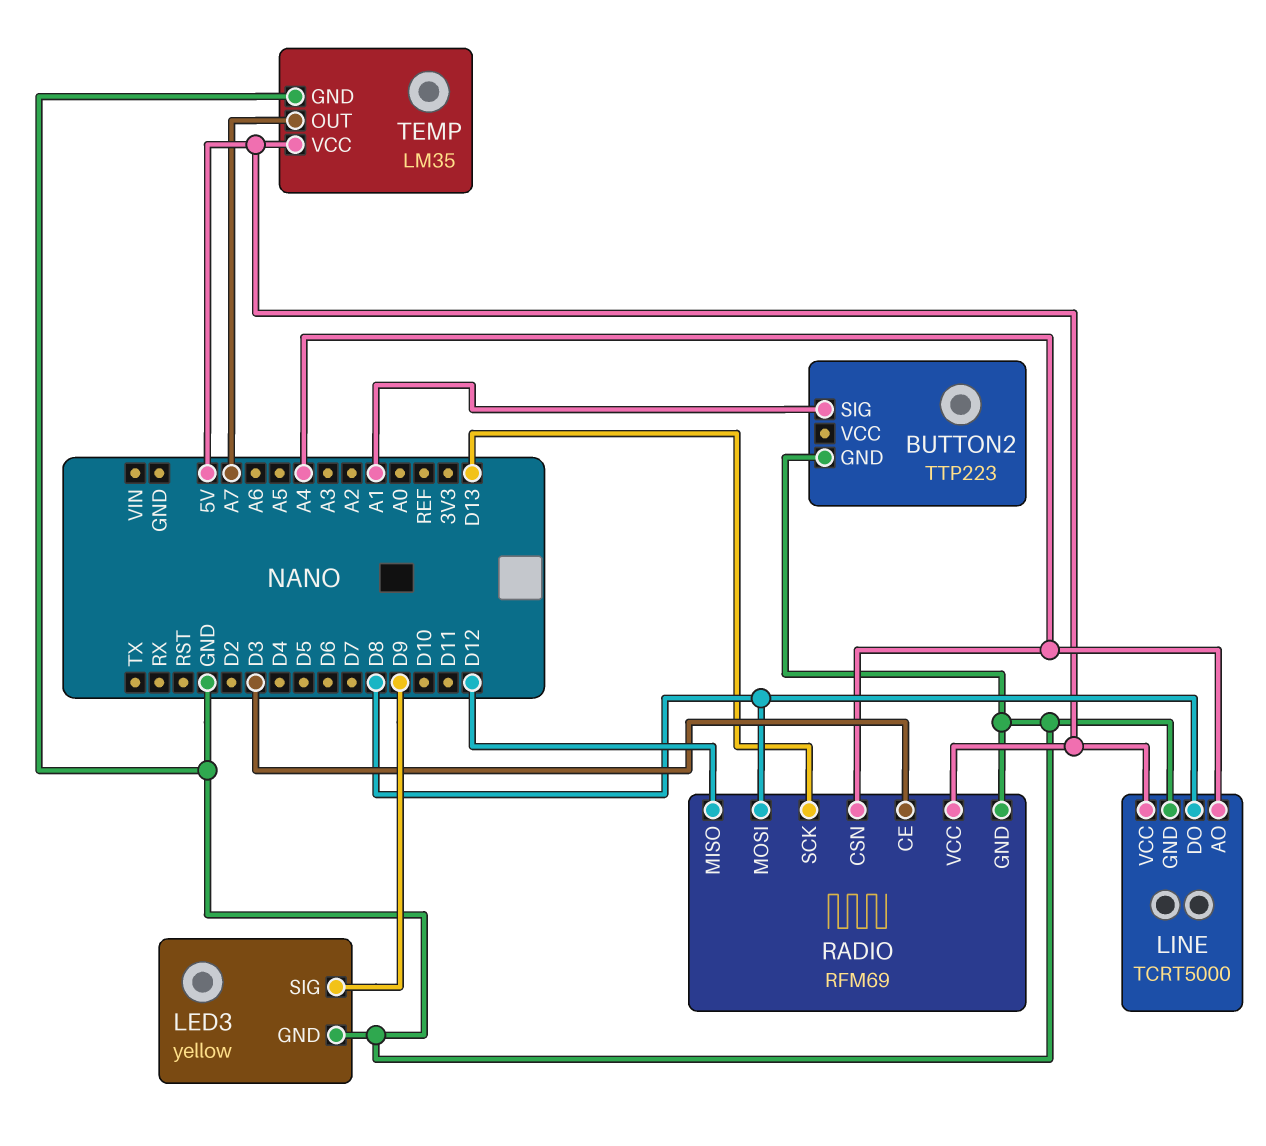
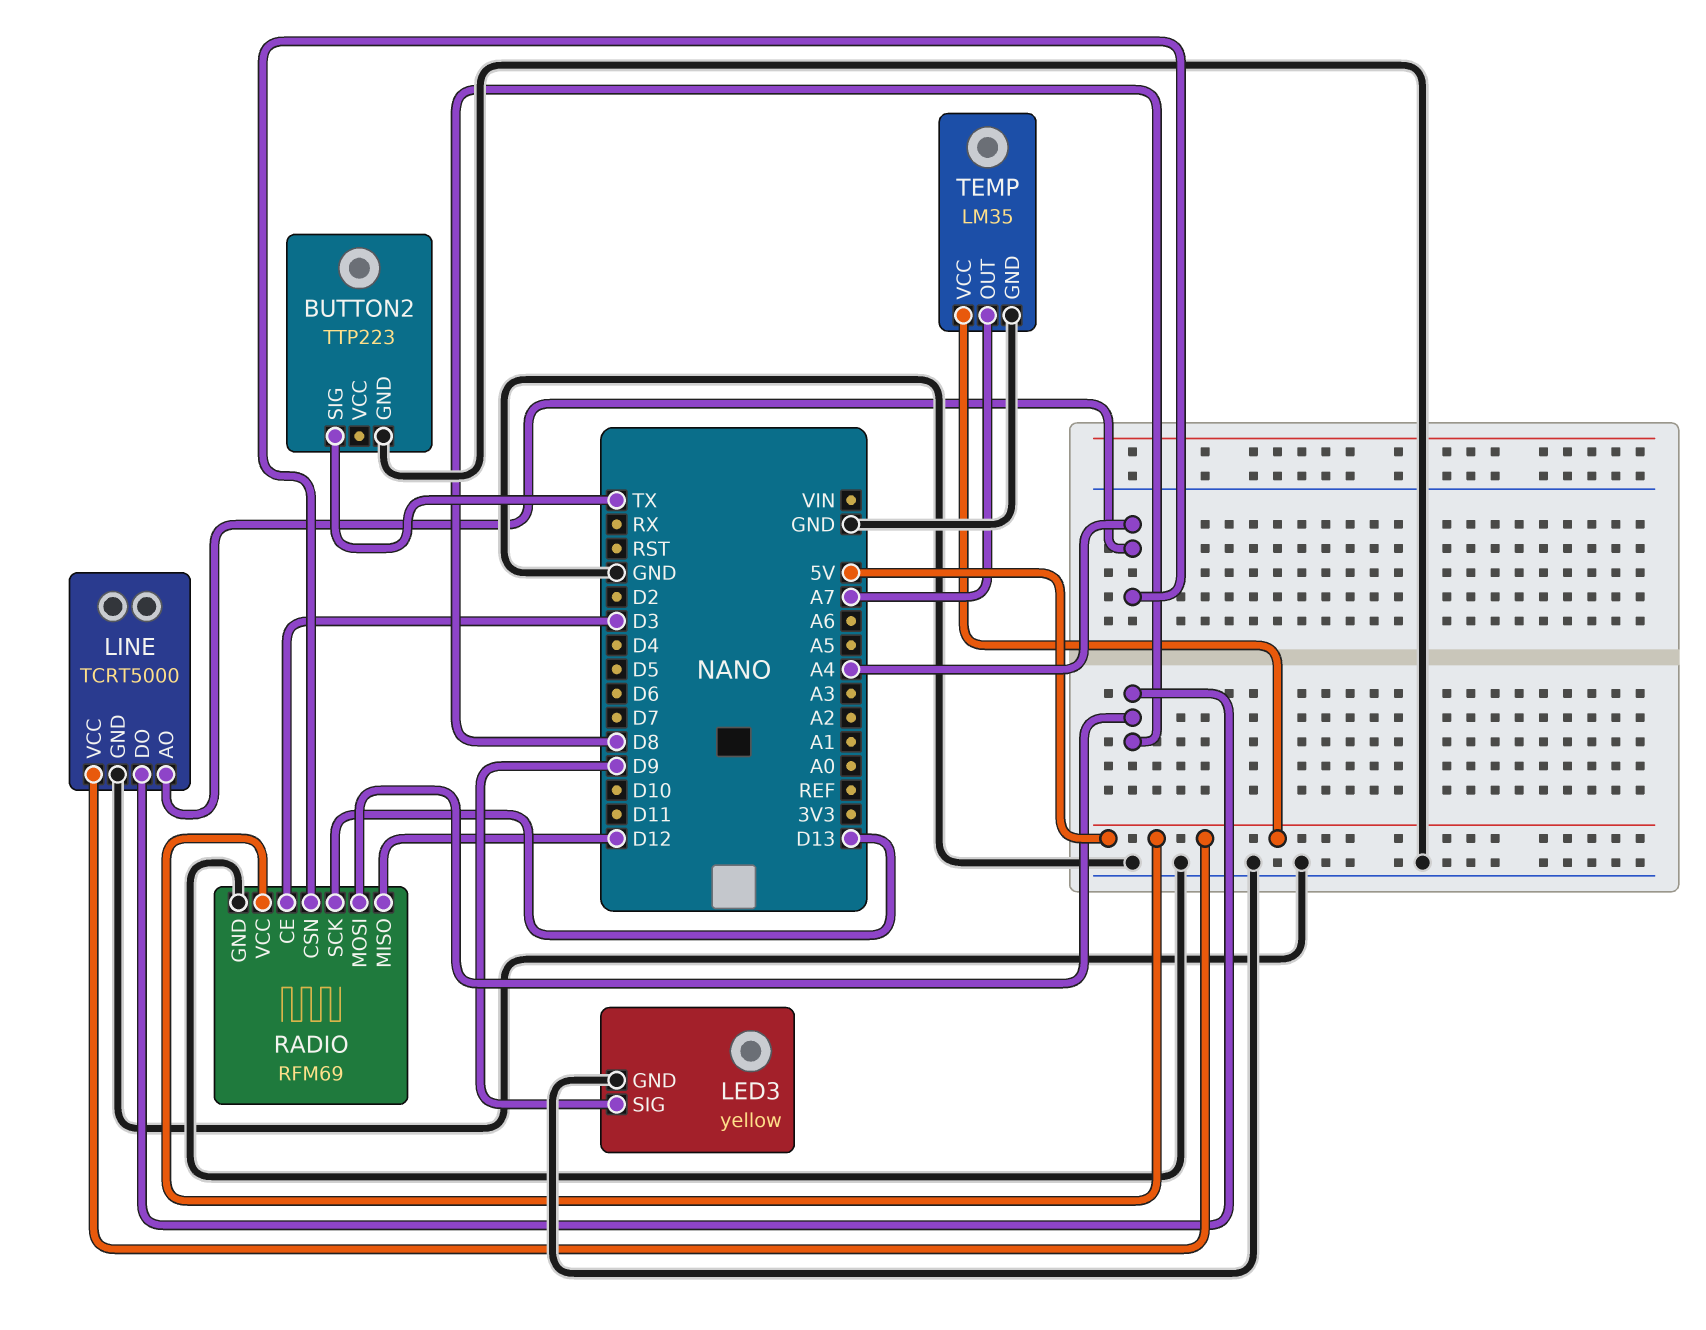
BUTTON2 pin SIG: A1 -> TX

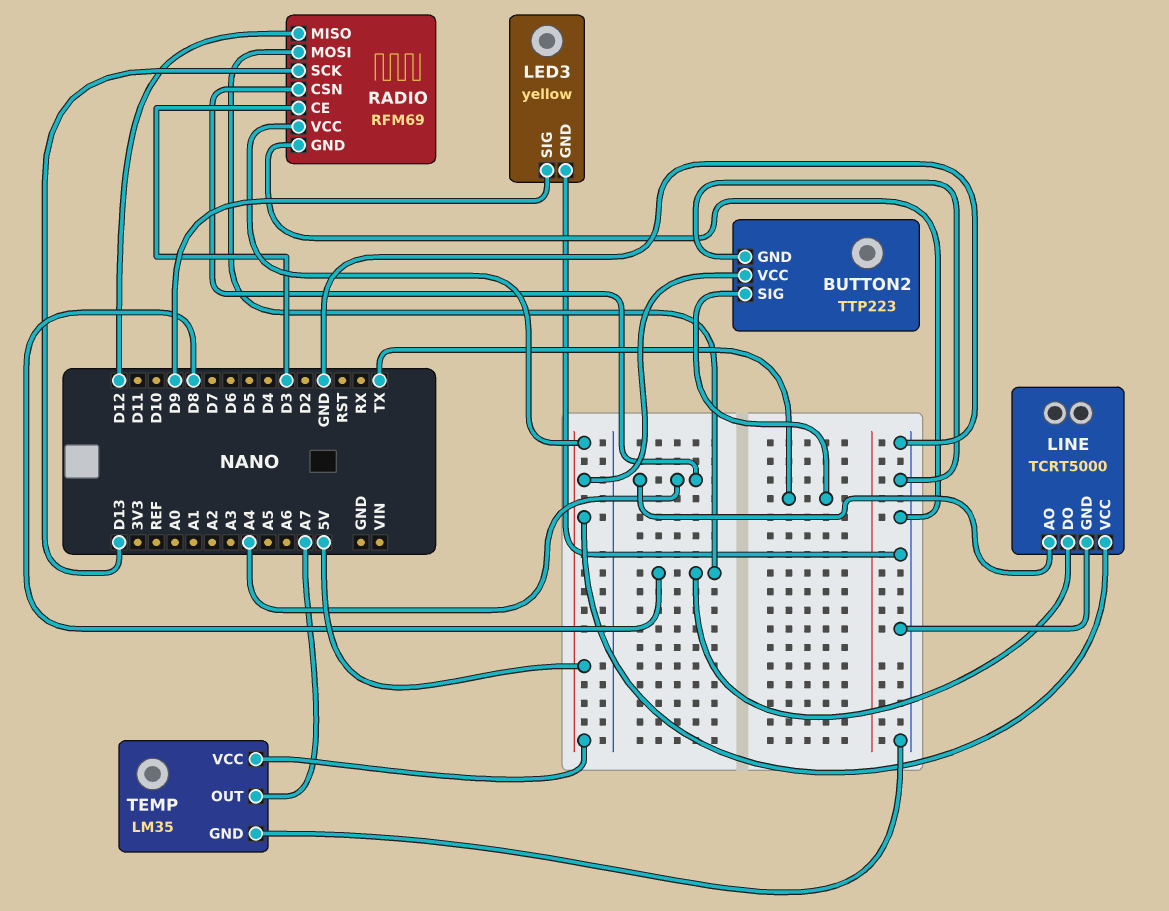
BUTTON2 pin VCC: none -> 5V

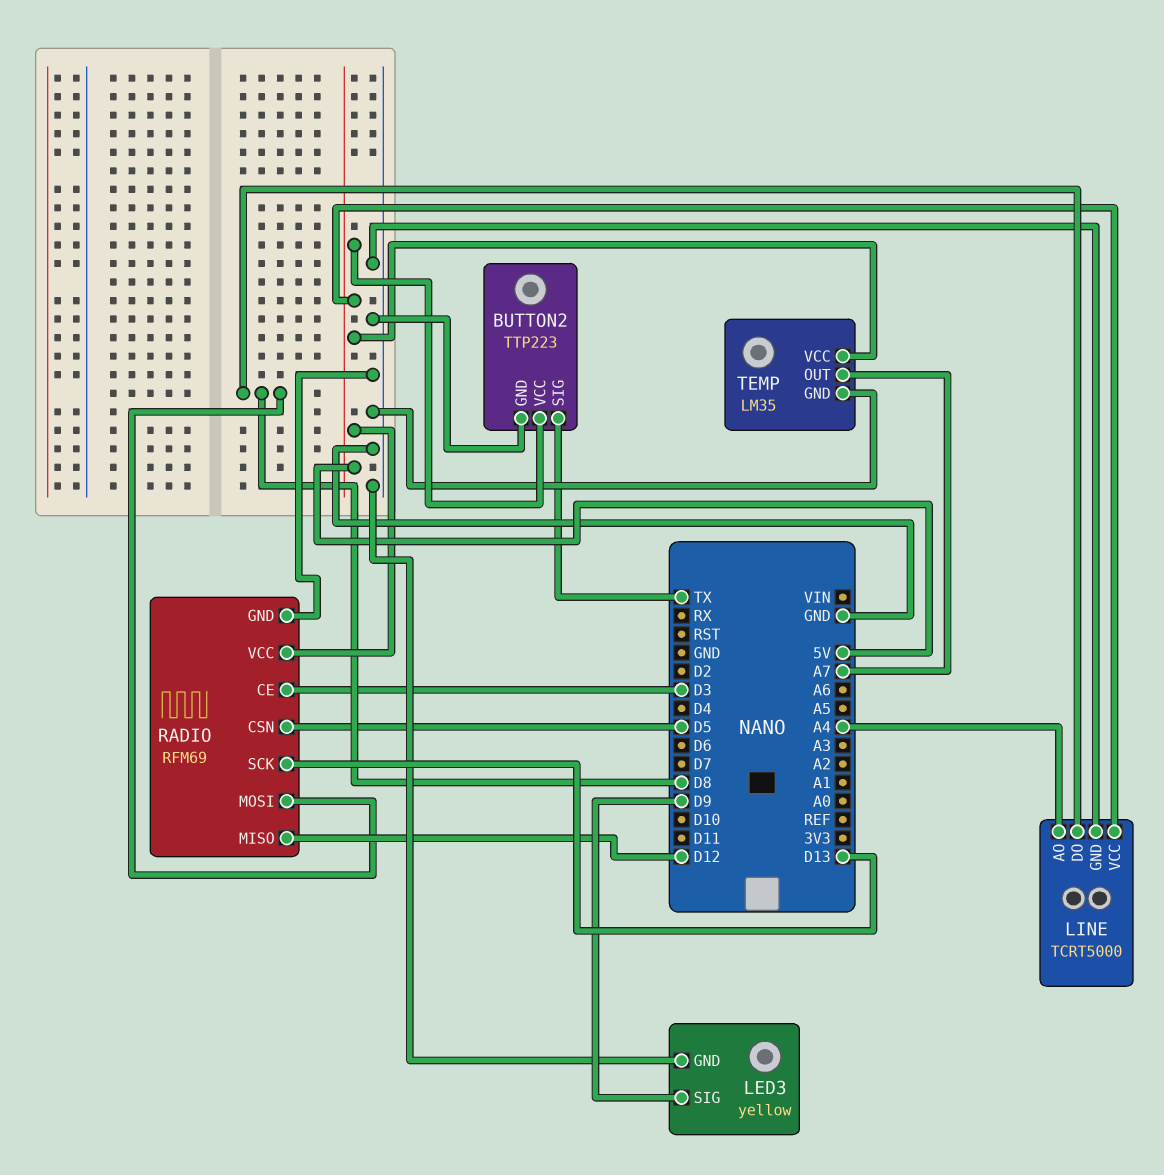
RADIO pin CSN: A4 -> D5

